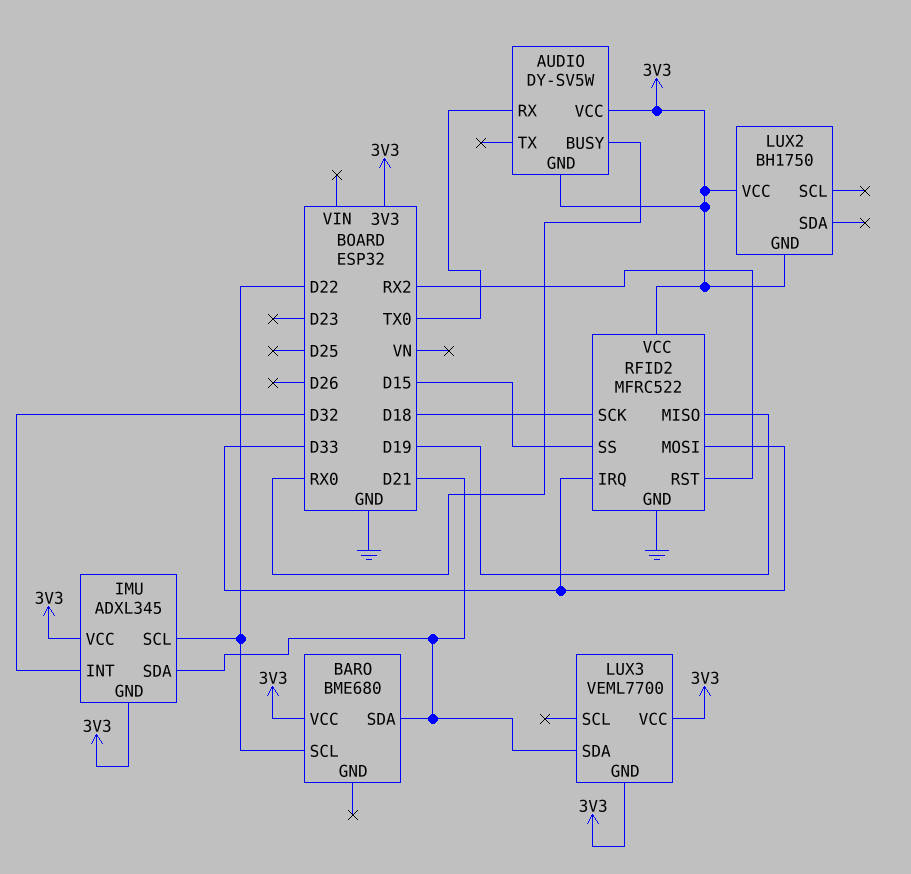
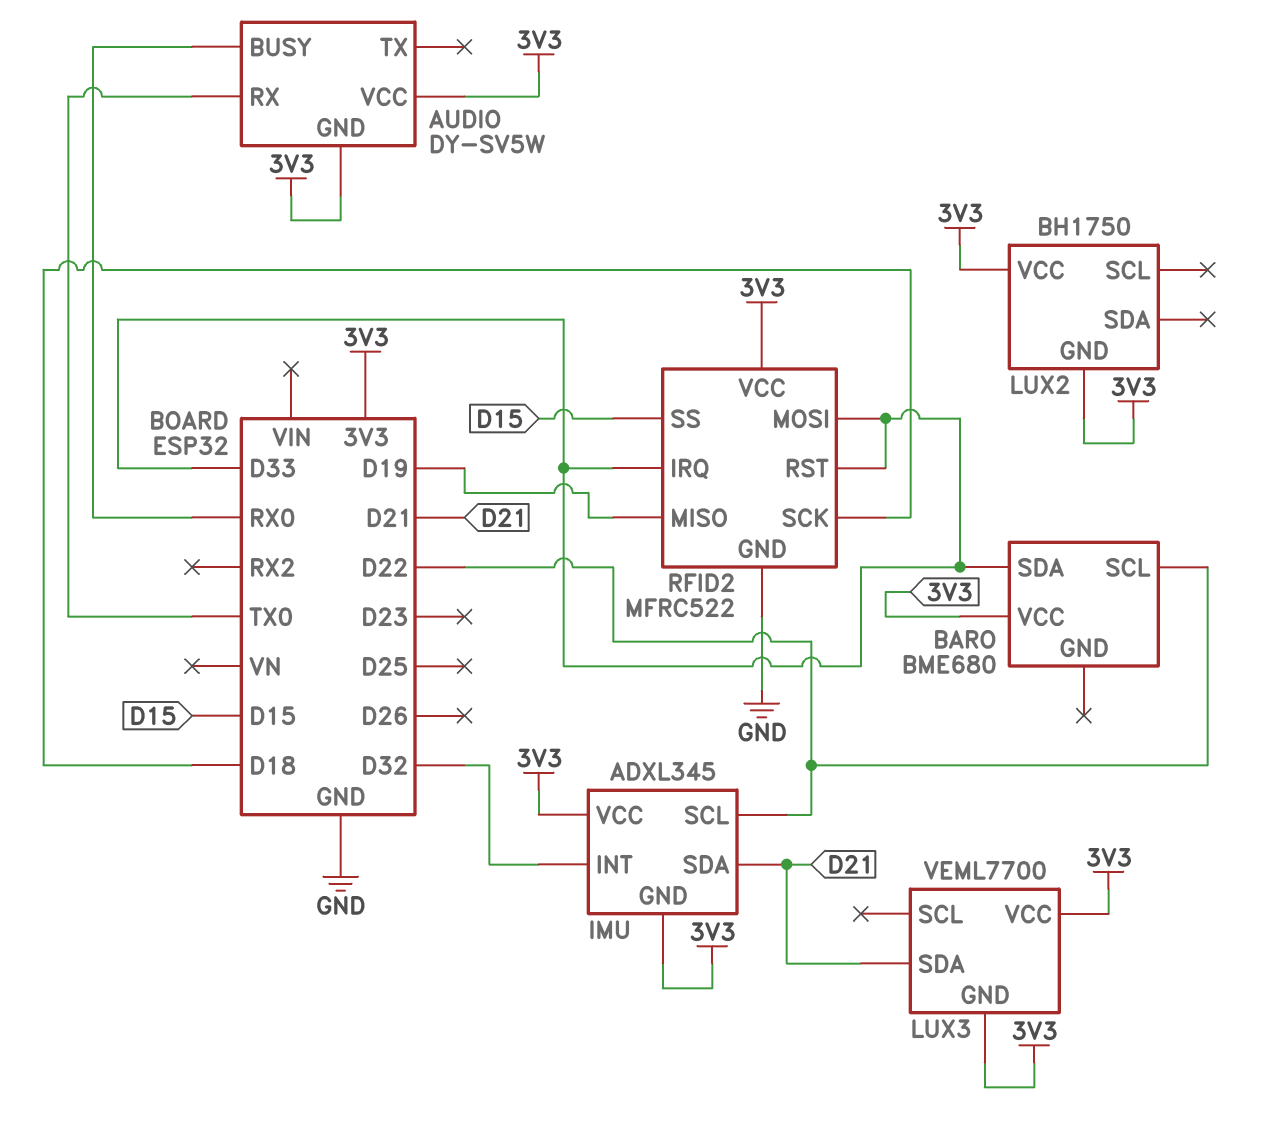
BARO pin SDA: D21 -> D33
RFID2 pin RST: RX2 -> D33

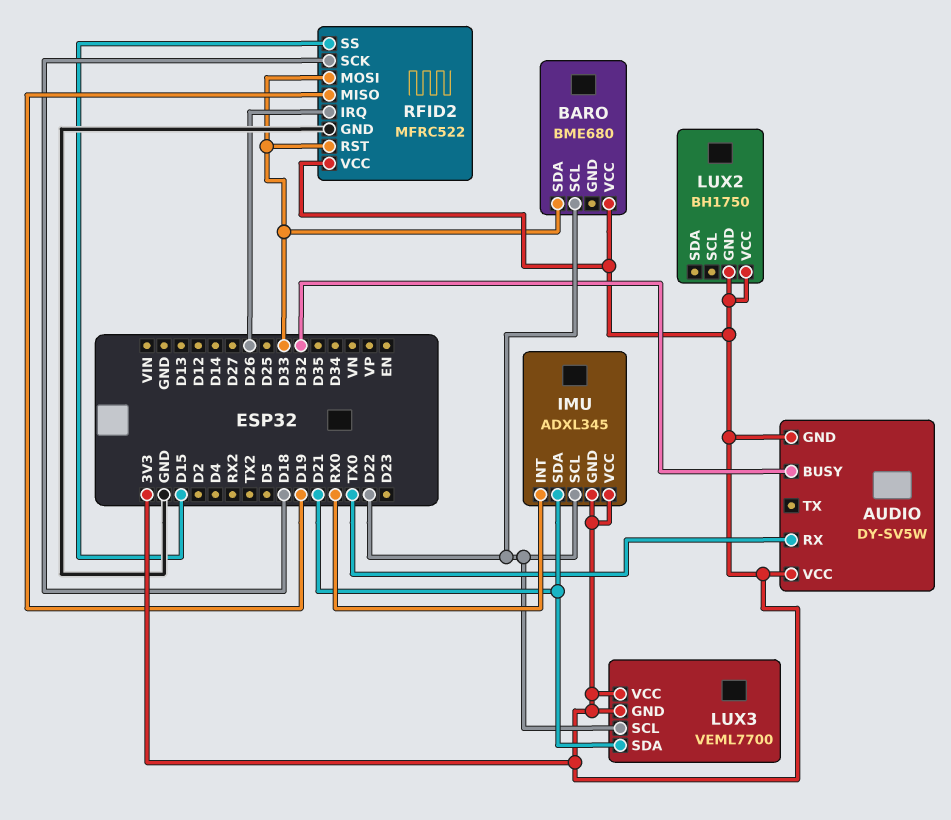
AUDIO pin BUSY: RX0 -> D32
IMU pin INT: D32 -> RX0
LUX3 pin SCL: none -> D22
RFID2 pin IRQ: D33 -> D26

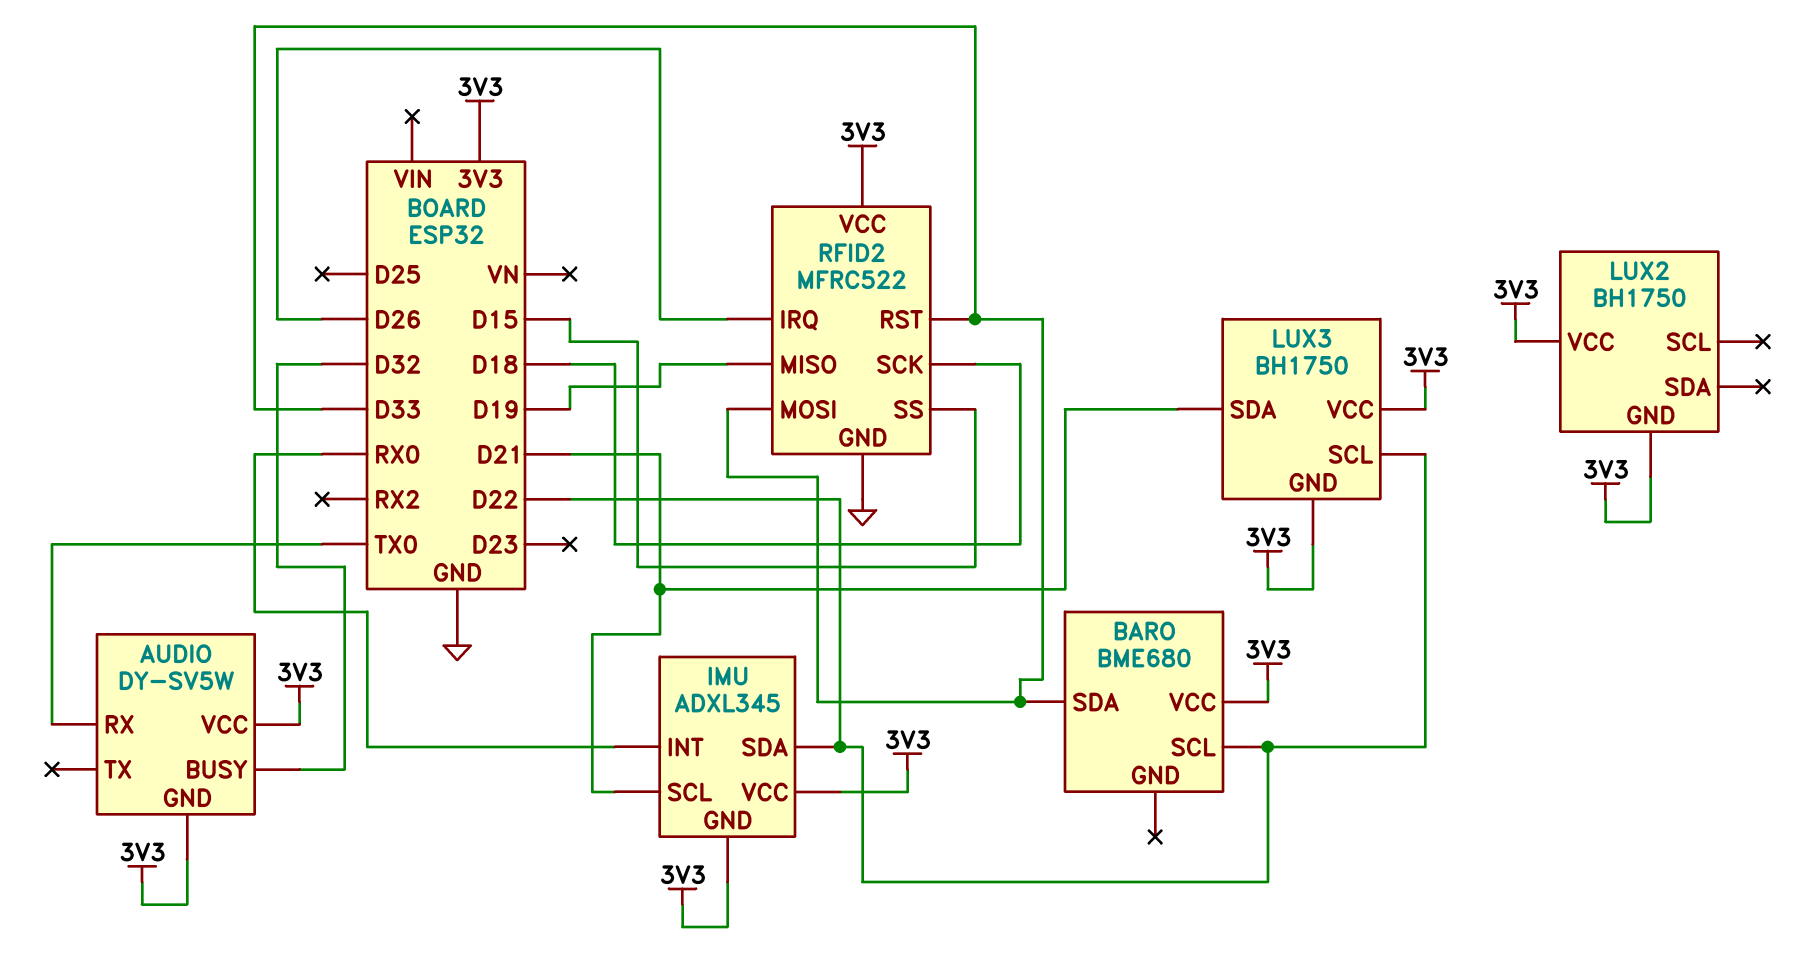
IMU pin SCL: D22 -> D21
IMU pin SDA: D21 -> D22
LUX3: VEML7700 -> BH1750

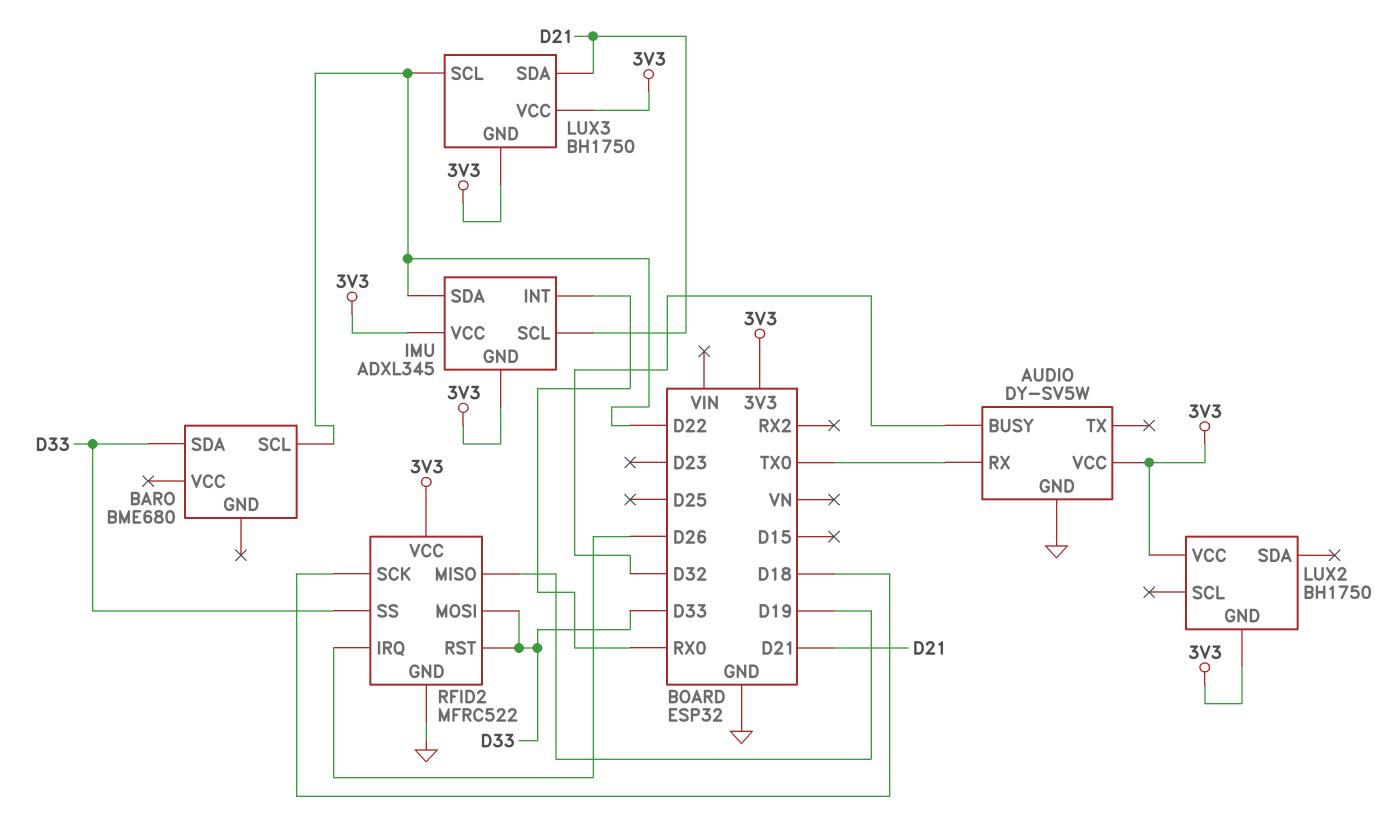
AUDIO pin GND: 3V3 -> GND
BARO pin VCC: 3V3 -> none
RFID2 pin SS: D15 -> D33

